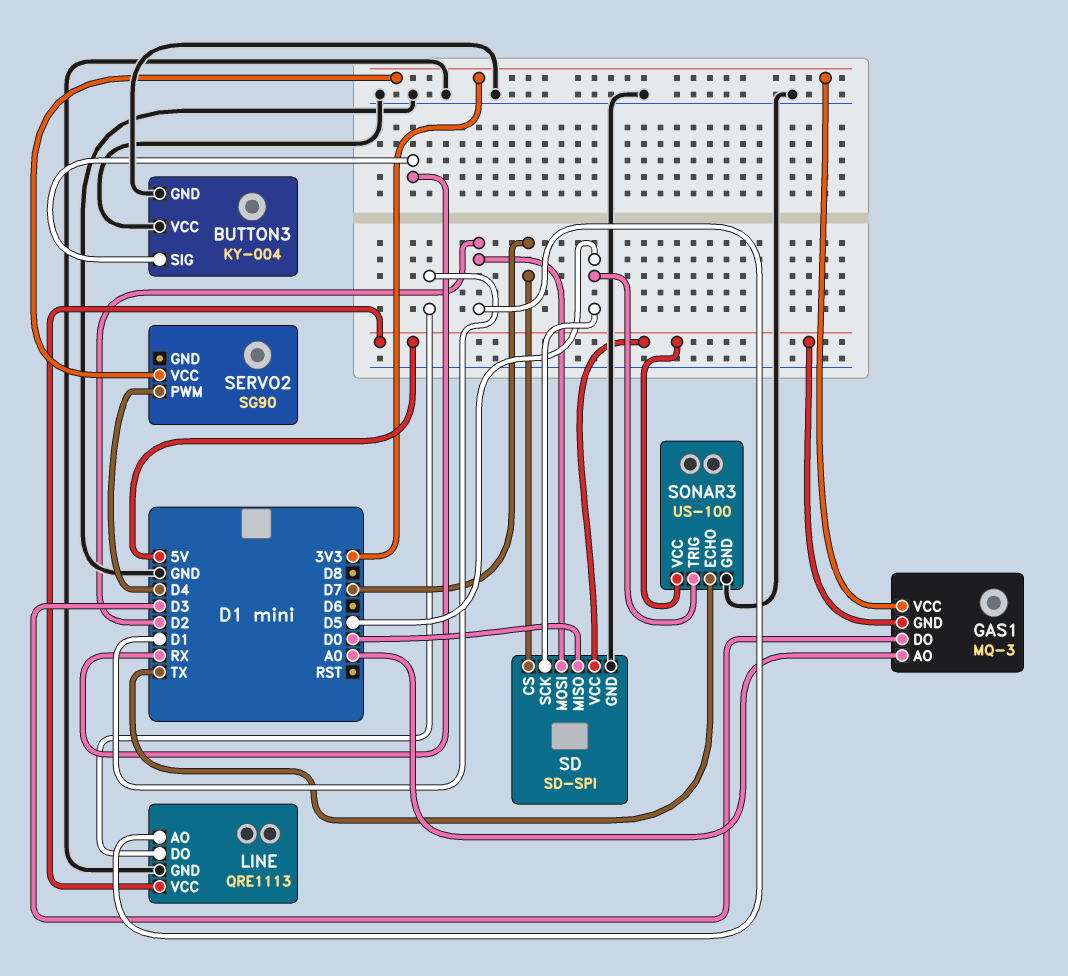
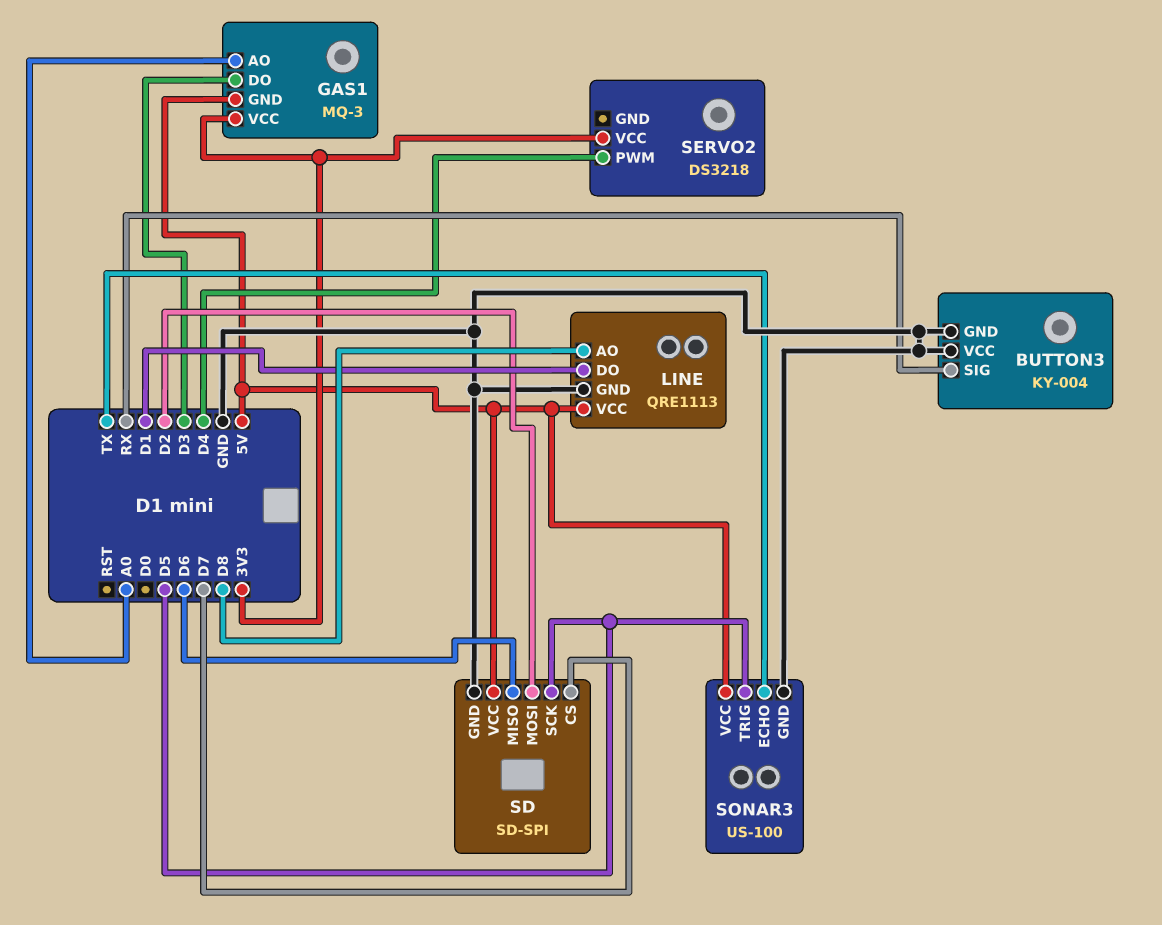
LINE pin AO: D2 -> D8
SD pin MISO: D0 -> D6
SERVO2: SG90 -> DS3218

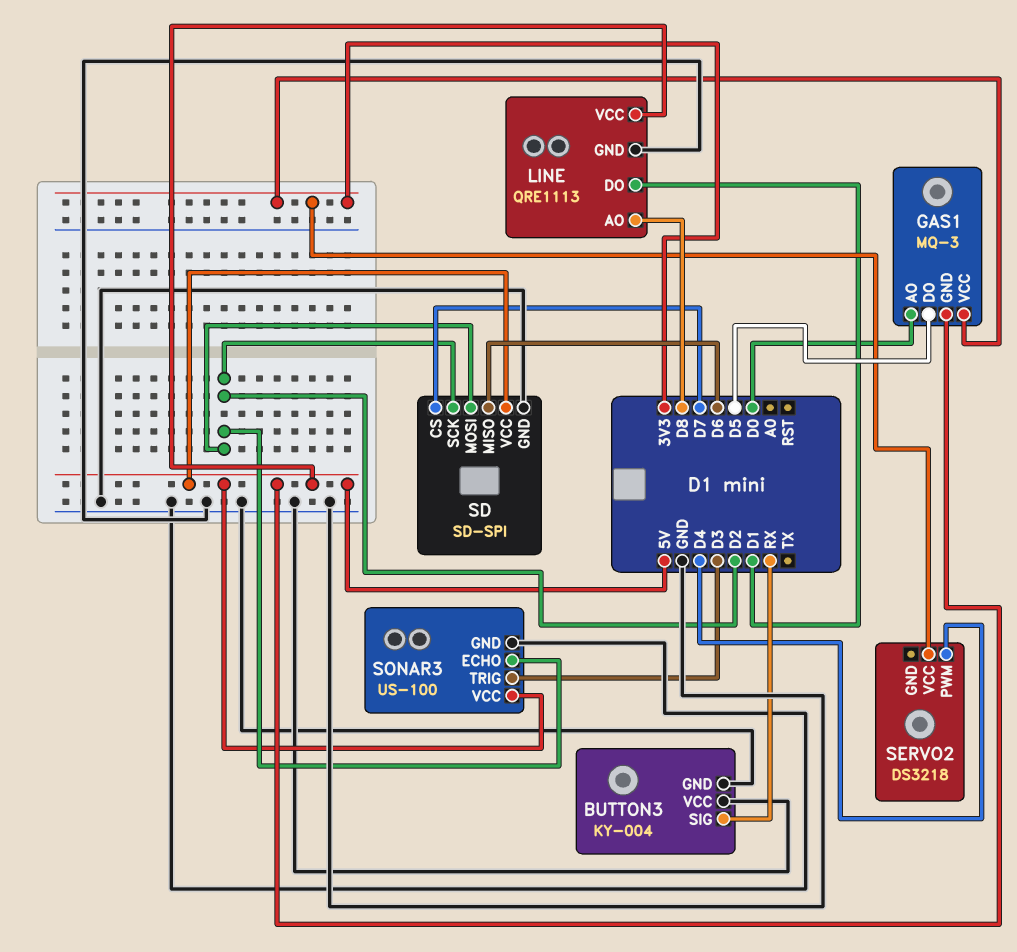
GAS1 pin AO: A0 -> D0
GAS1 pin DO: D3 -> D5
SD pin SCK: D5 -> D2
SONAR3 pin ECHO: TX -> D2
SONAR3 pin TRIG: D5 -> D3

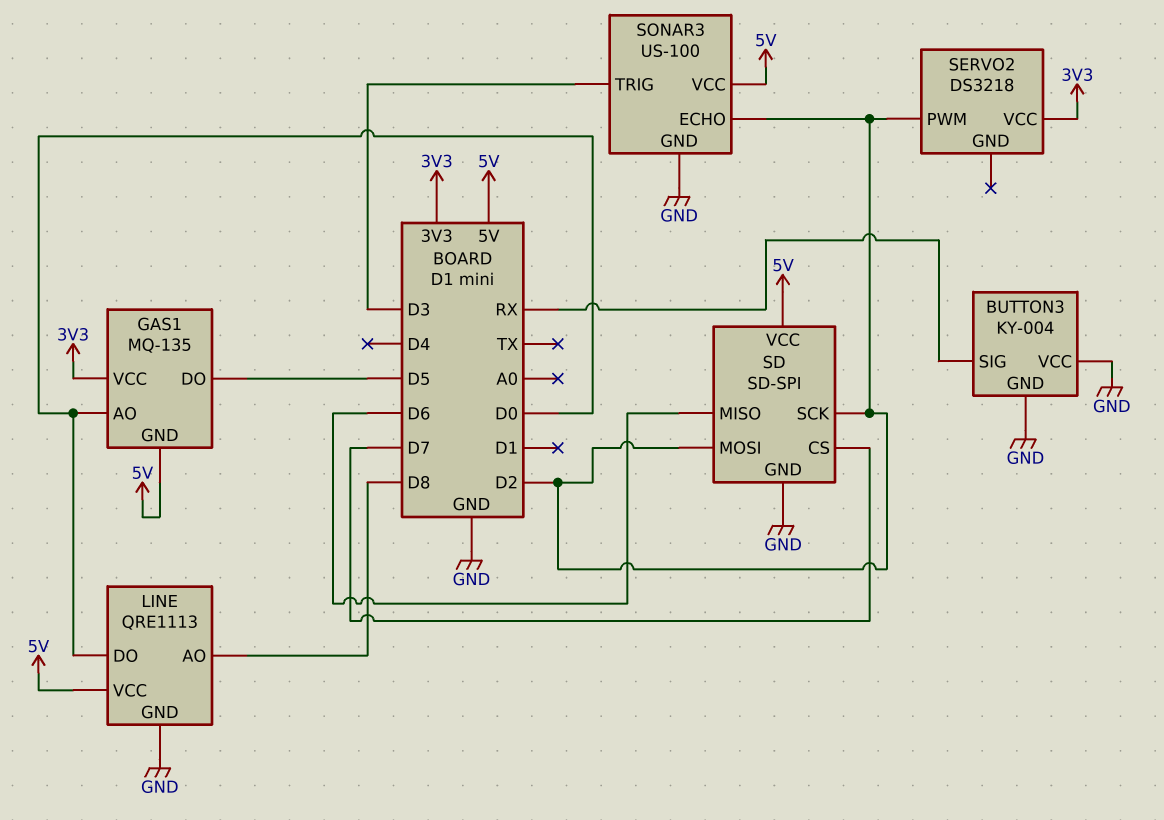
GAS1: MQ-3 -> MQ-135
LINE pin DO: D1 -> D0
SERVO2 pin PWM: D4 -> D2

